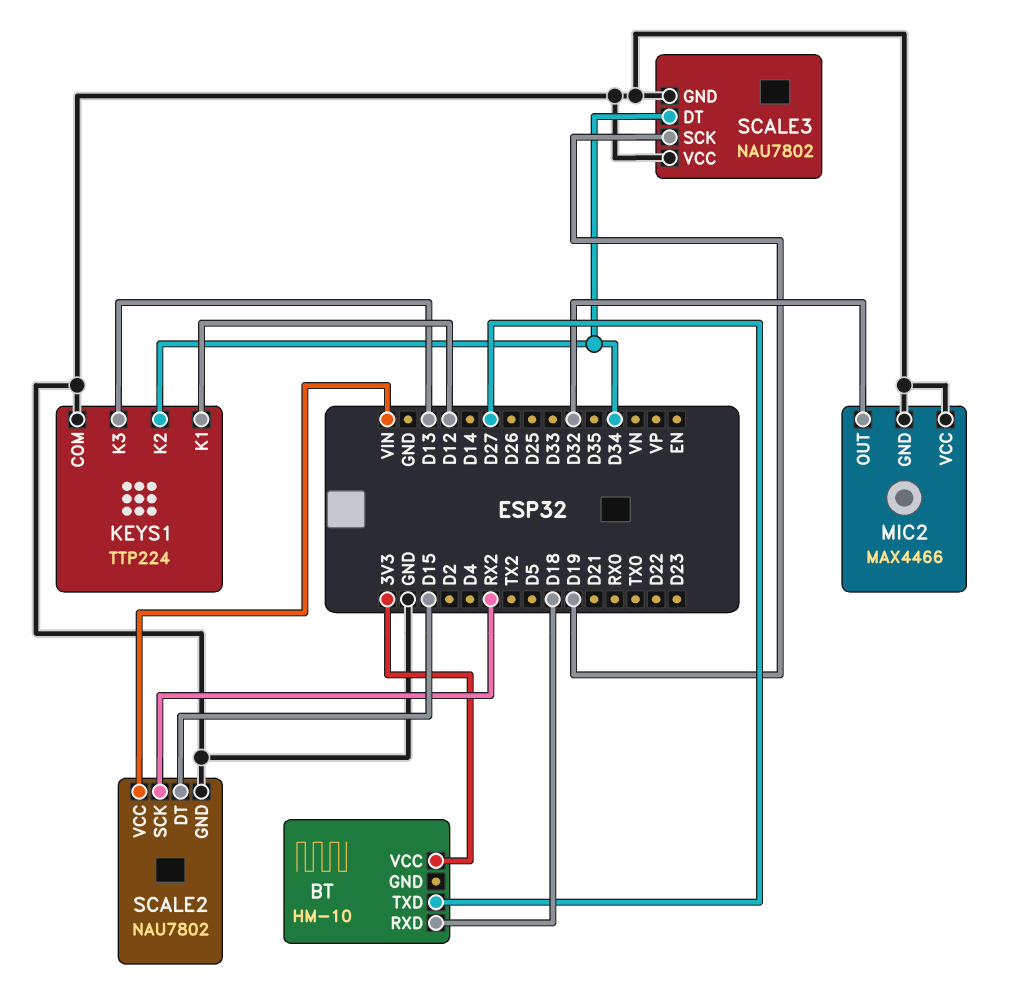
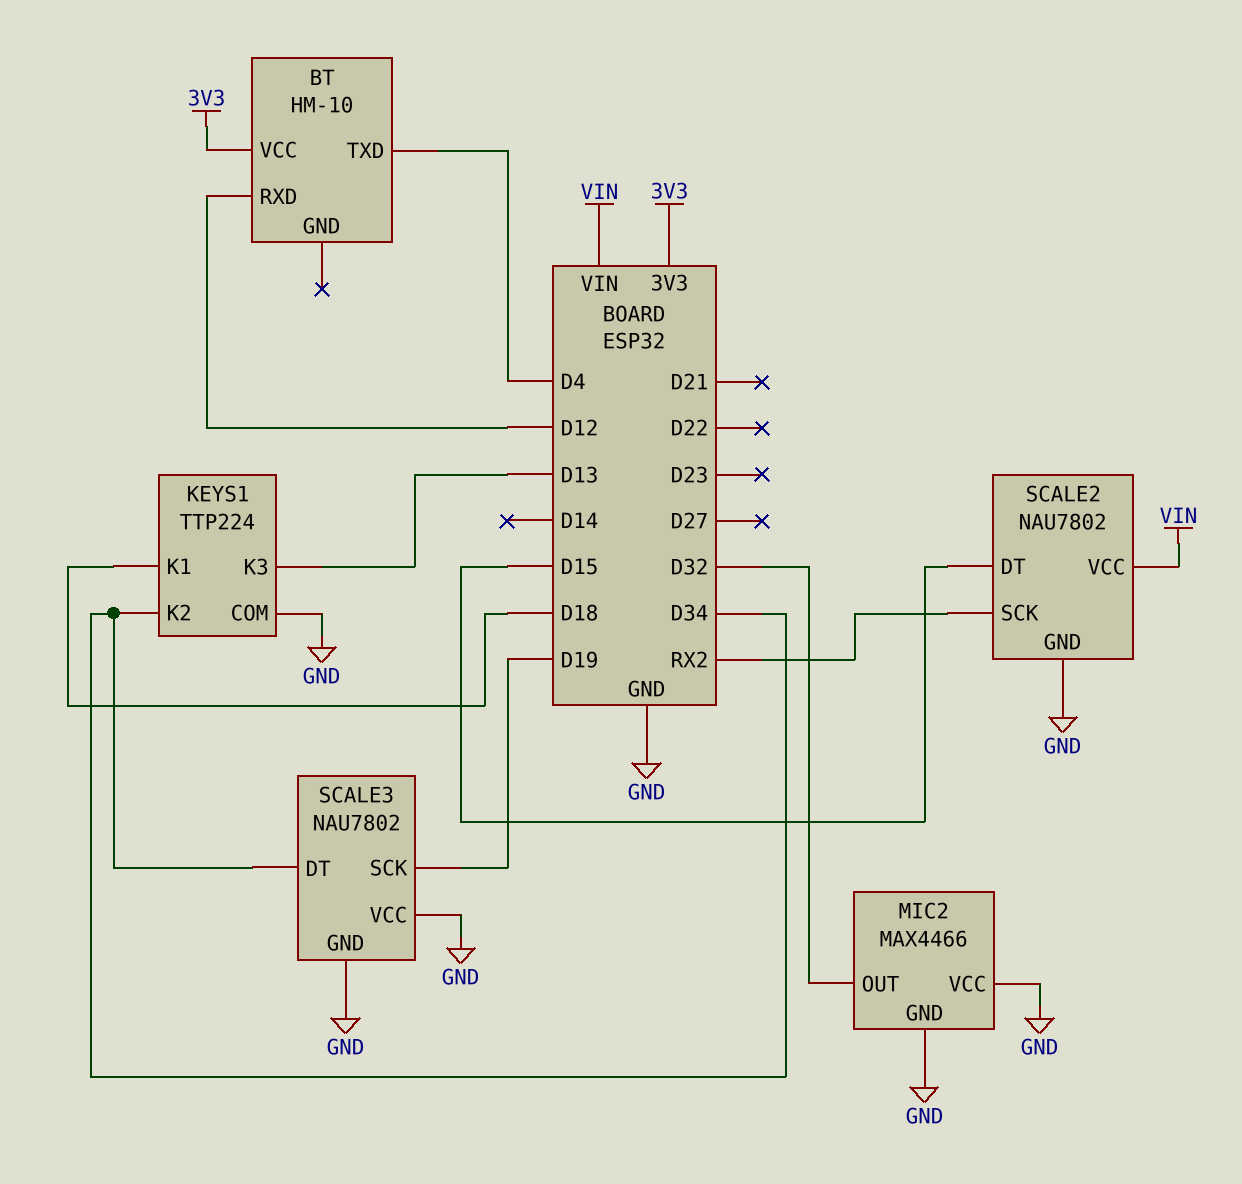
BT pin RXD: D18 -> D12
BT pin TXD: D27 -> D4
KEYS1 pin K1: D12 -> D18

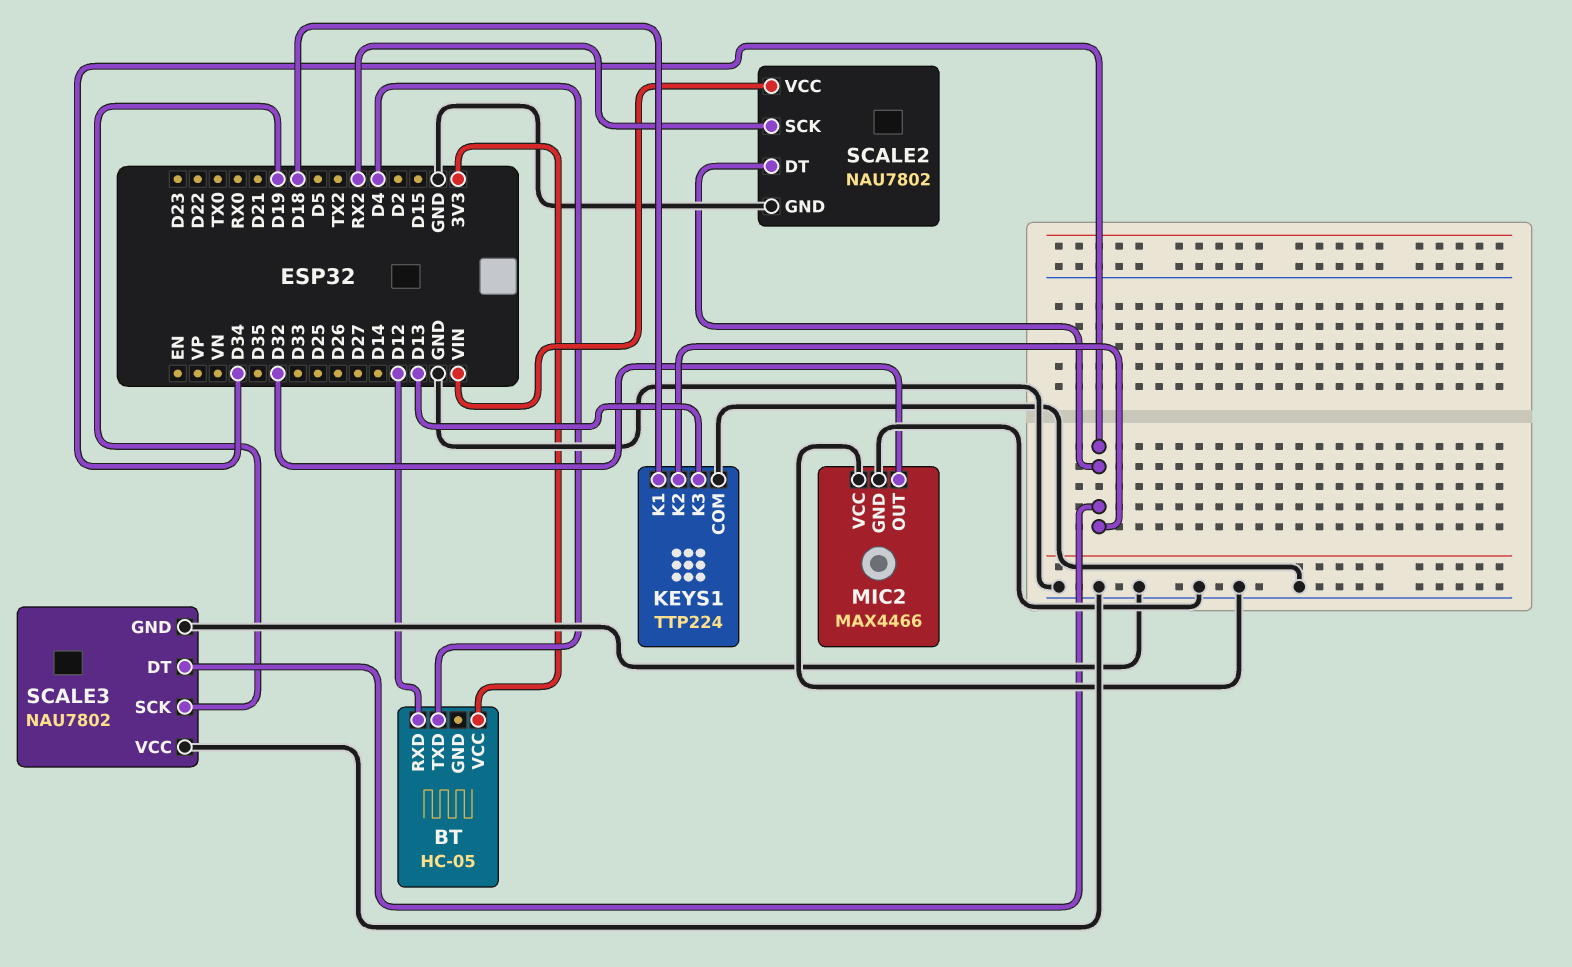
BT: HM-10 -> HC-05
SCALE2 pin DT: D15 -> D34

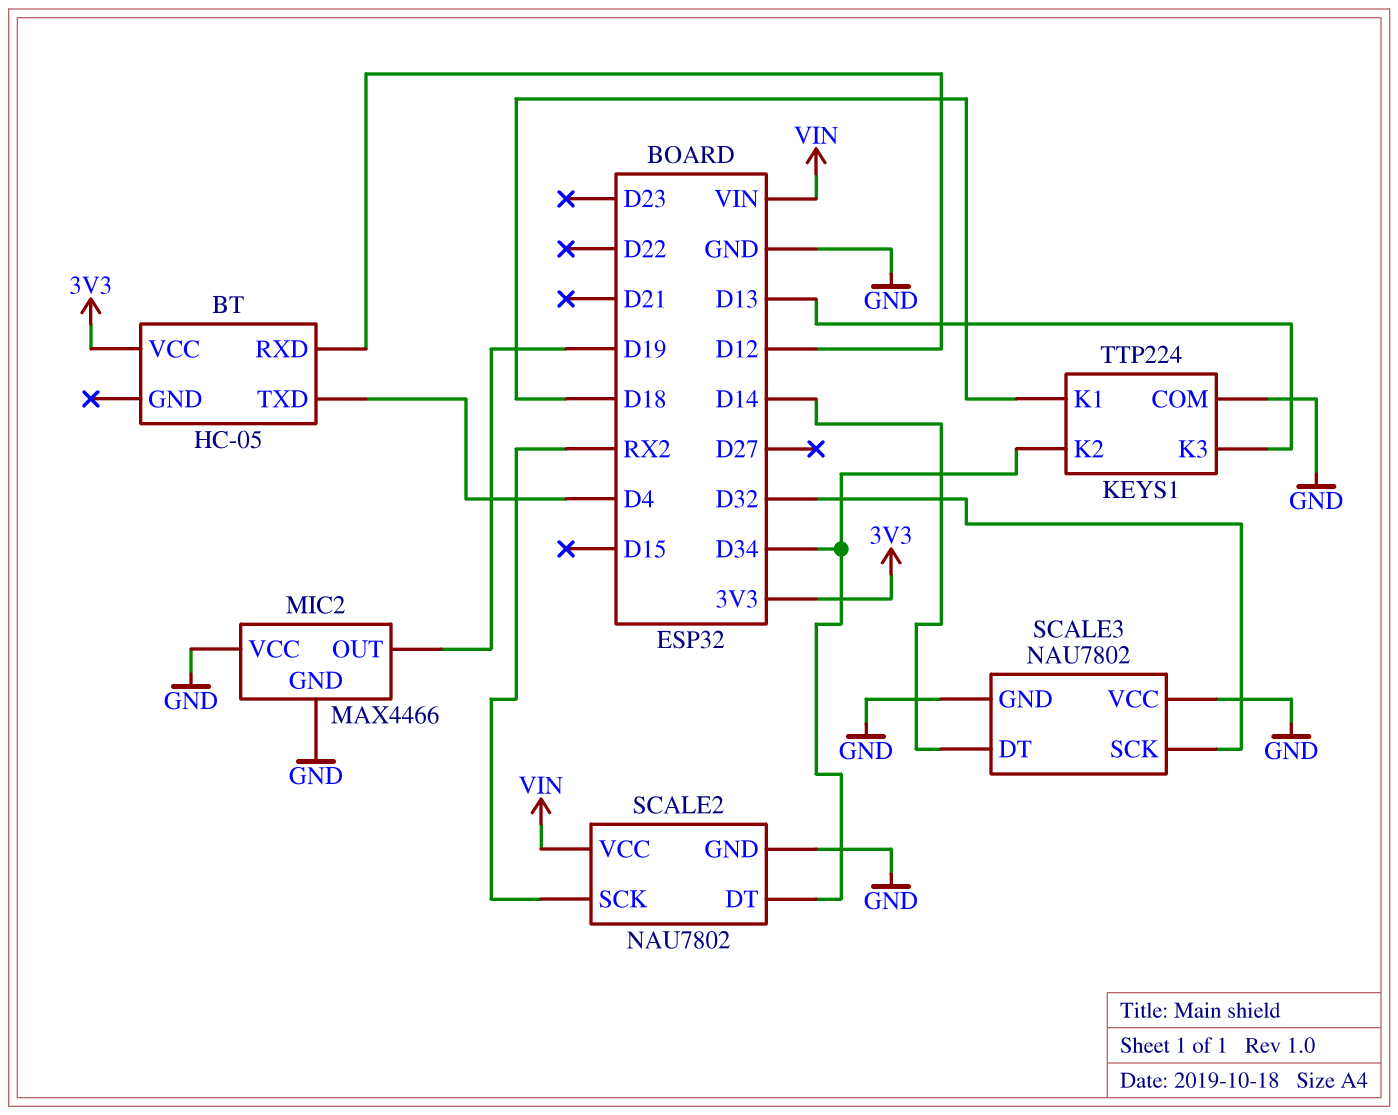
MIC2 pin OUT: D32 -> D19
SCALE3 pin DT: D34 -> D14
SCALE3 pin SCK: D19 -> D32

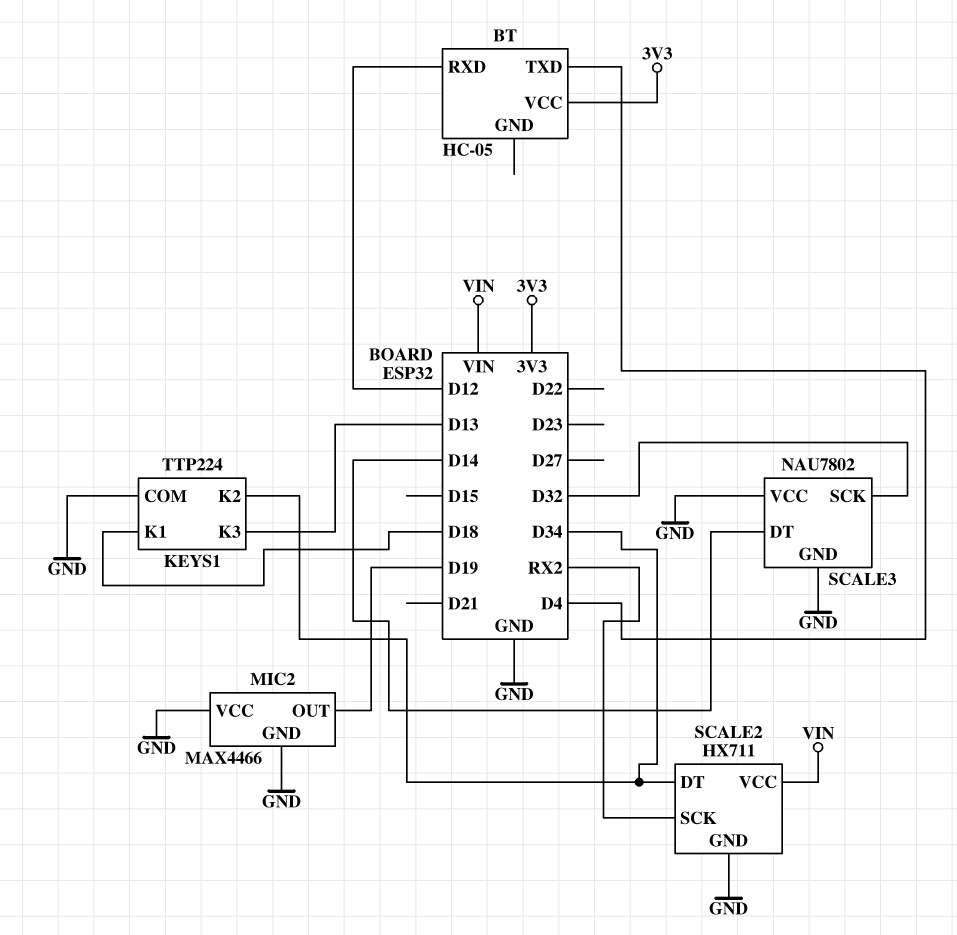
SCALE2: NAU7802 -> HX711

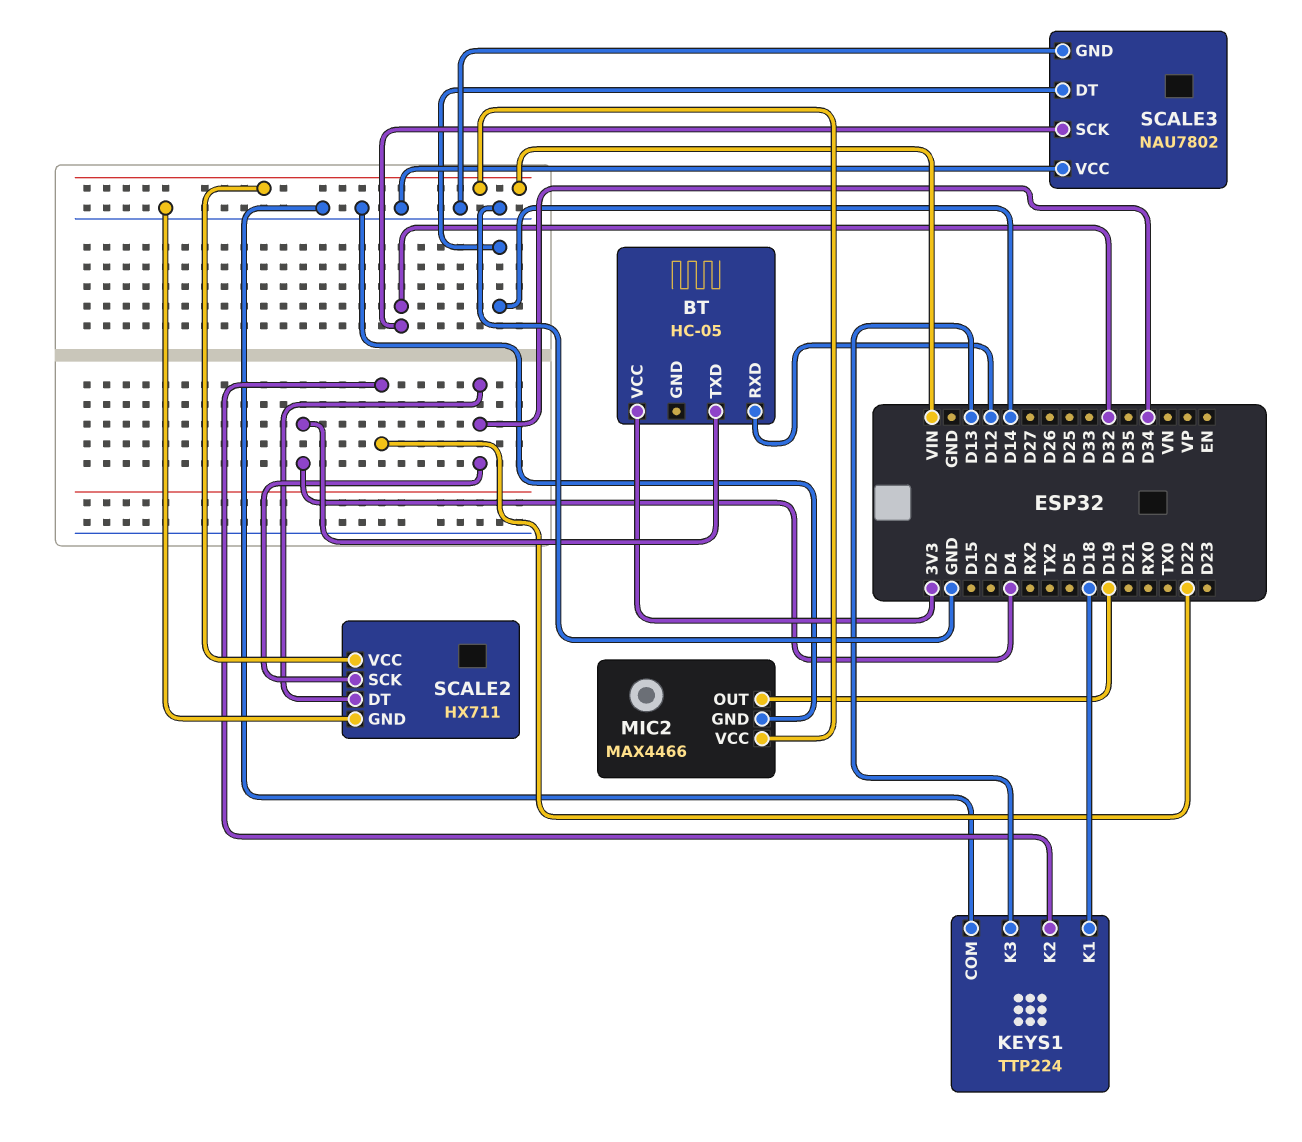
KEYS1 pin K2: D34 -> D22
MIC2 pin VCC: GND -> VIN
SCALE2 pin SCK: RX2 -> D34

